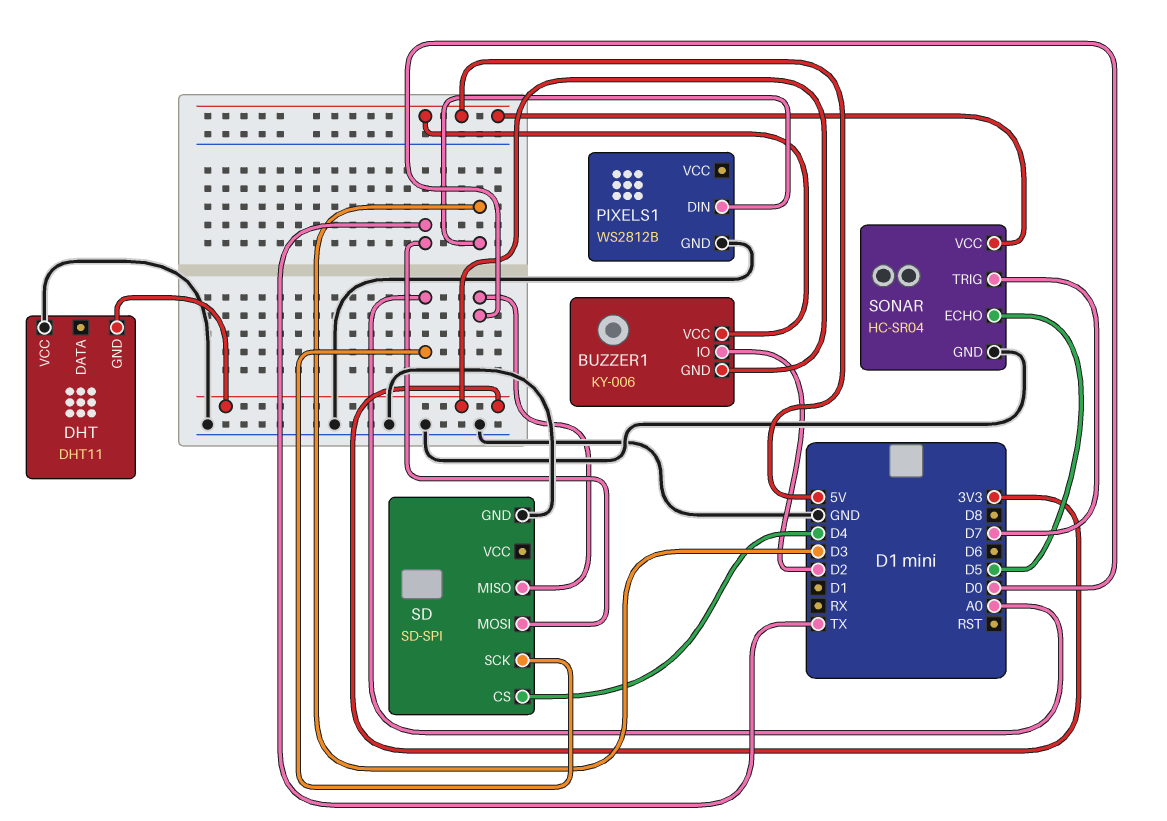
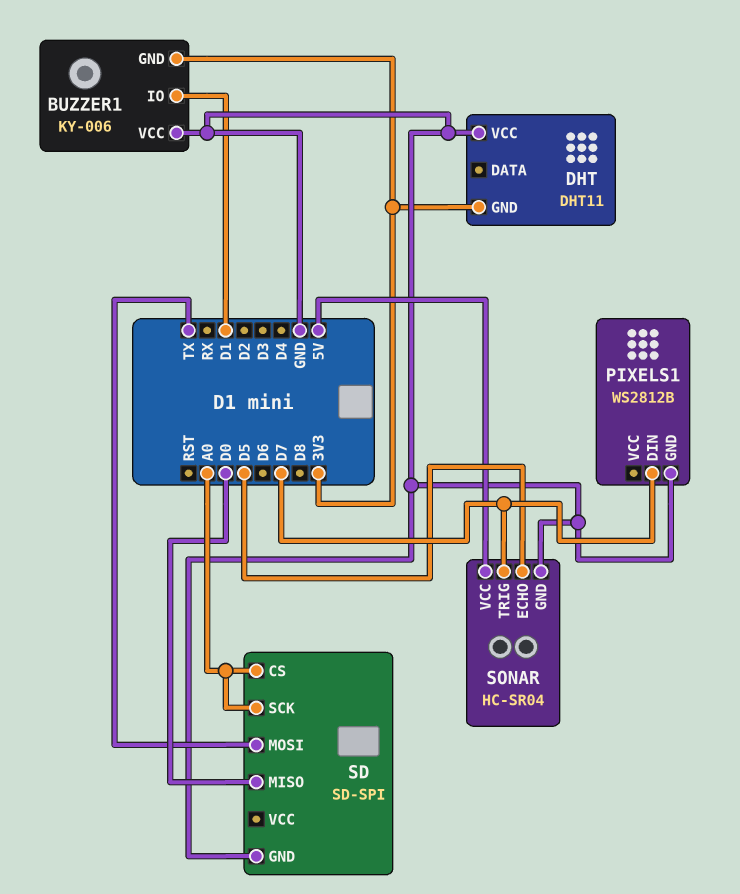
BUZZER1 pin IO: D2 -> D1
BUZZER1 pin VCC: 5V -> GND
PIXELS1 pin DIN: D3 -> D7
SD pin CS: D4 -> A0

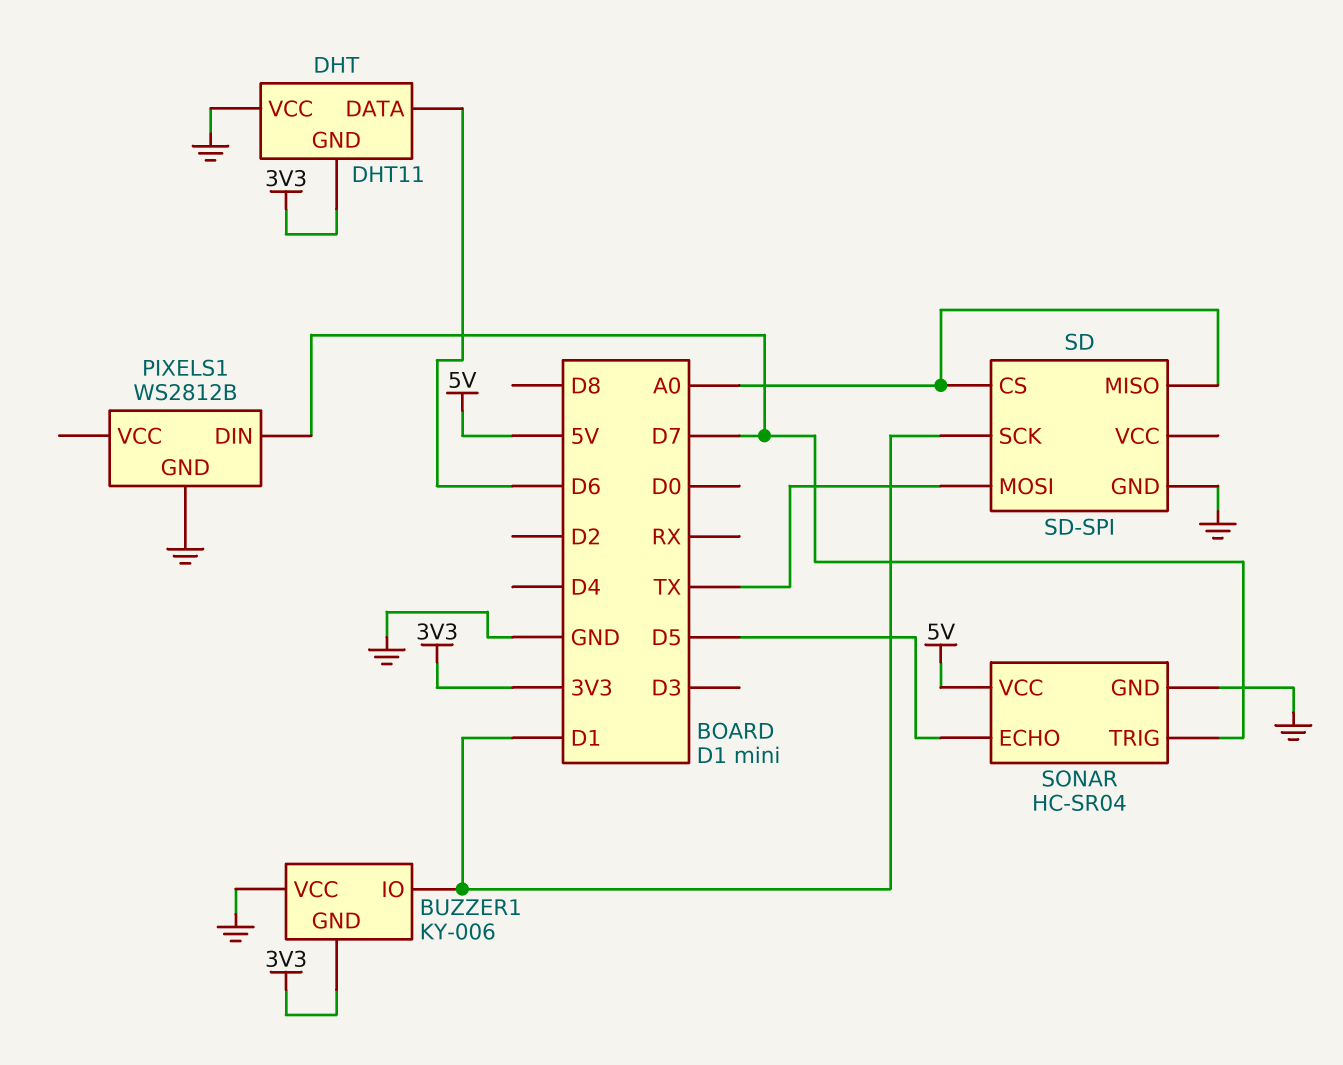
DHT pin DATA: none -> D6
SD pin MISO: D0 -> A0
SD pin SCK: A0 -> D1

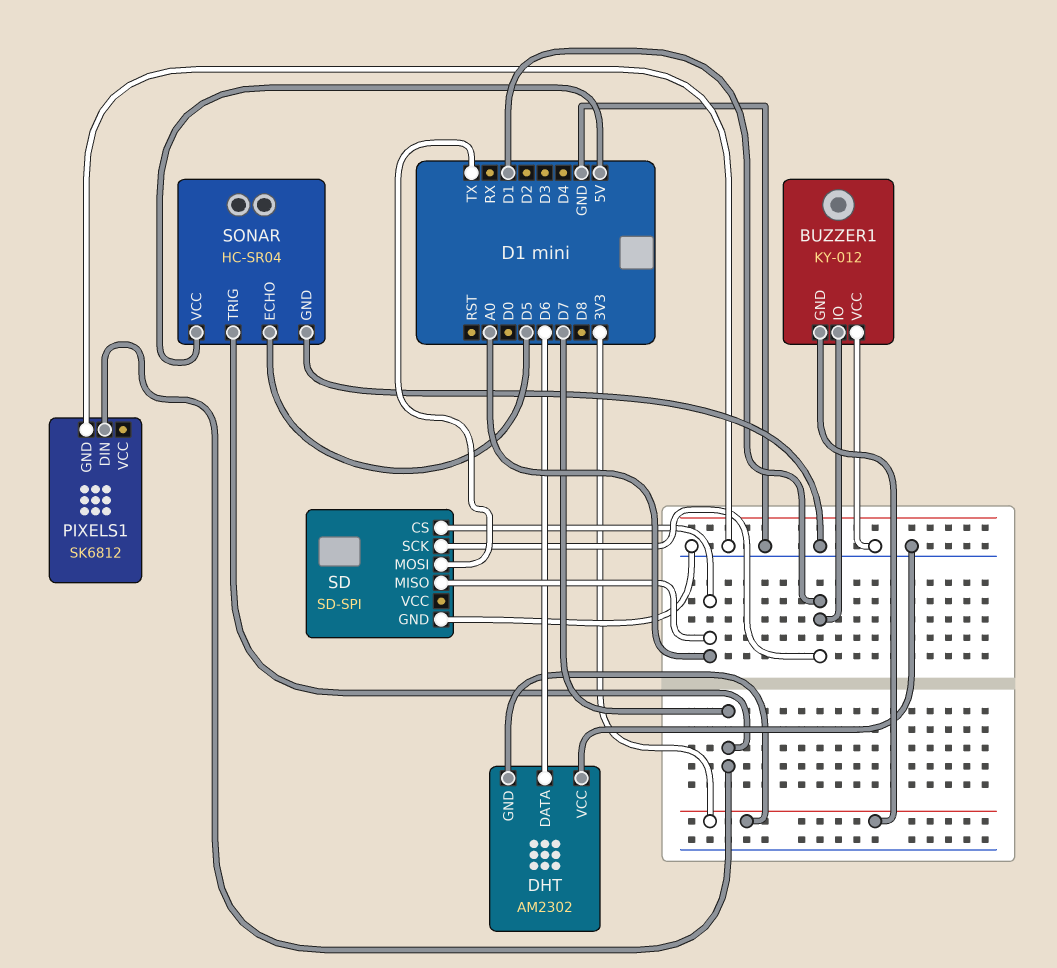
BUZZER1: KY-006 -> KY-012
DHT: DHT11 -> AM2302
PIXELS1: WS2812B -> SK6812

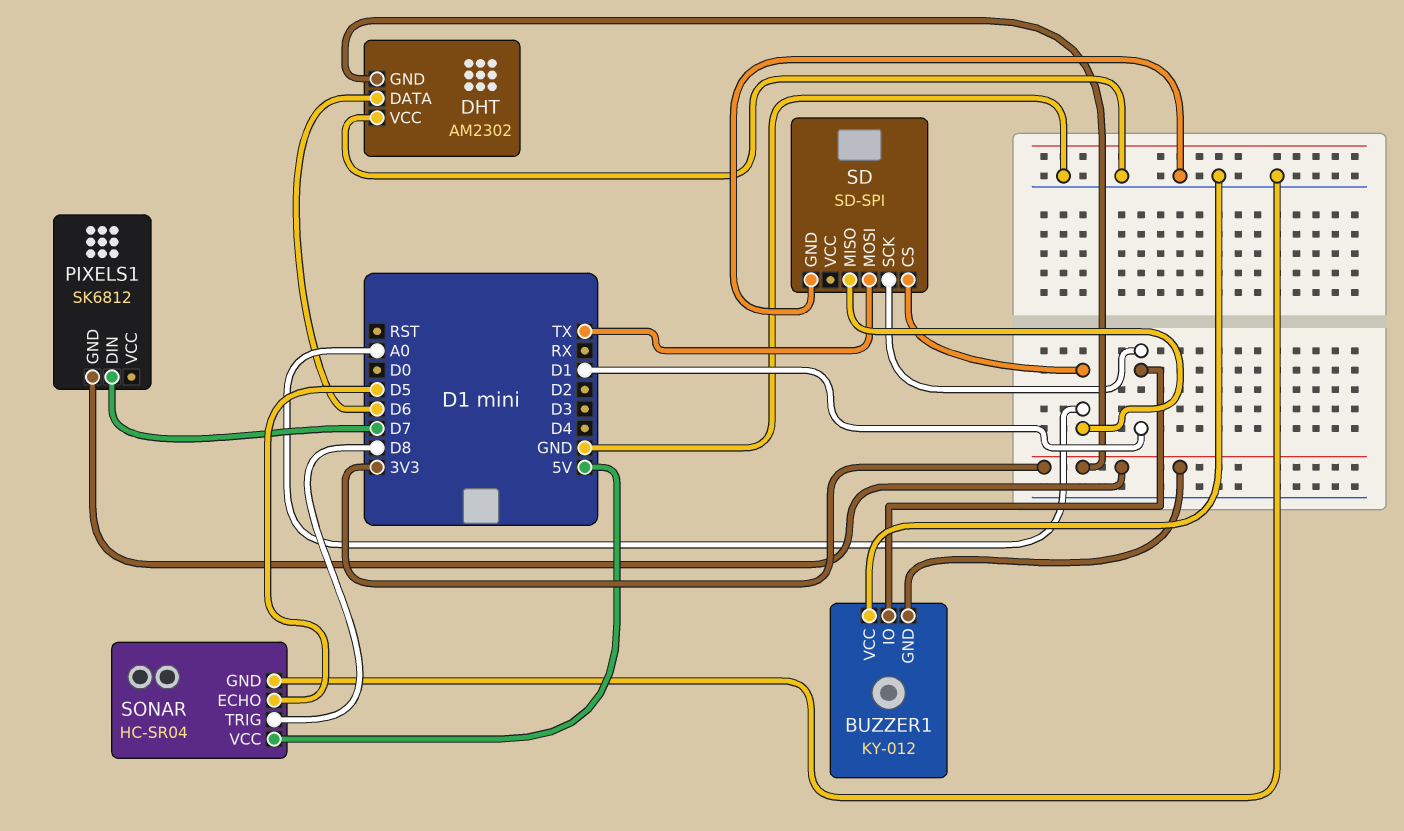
PIXELS1 pin GND: GND -> 3V3
SONAR pin TRIG: D7 -> D8

